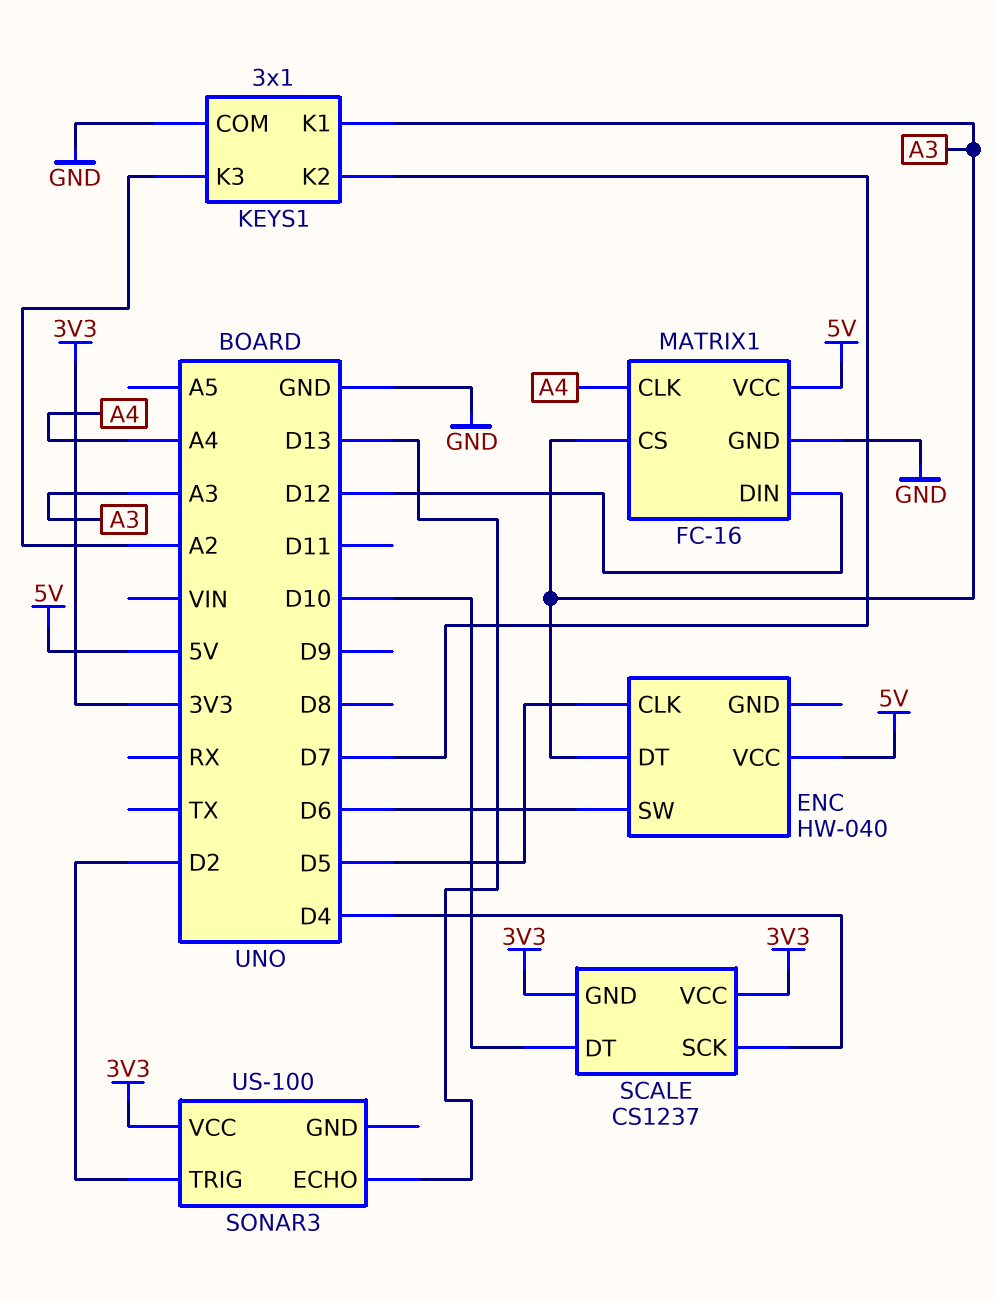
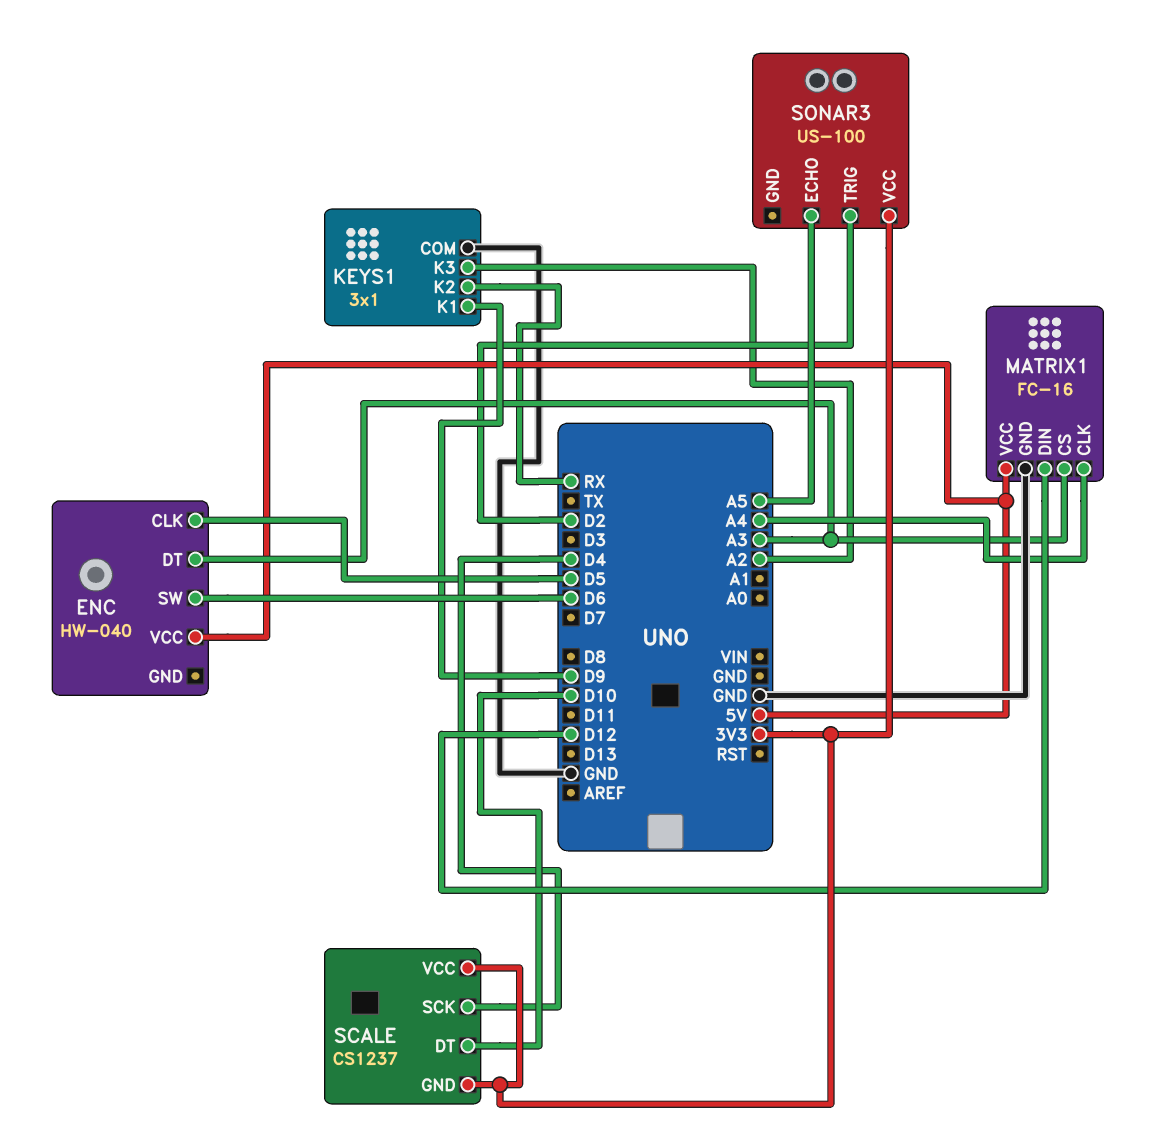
KEYS1 pin K1: A3 -> D9
KEYS1 pin K2: D7 -> RX
SONAR3 pin ECHO: D13 -> A5

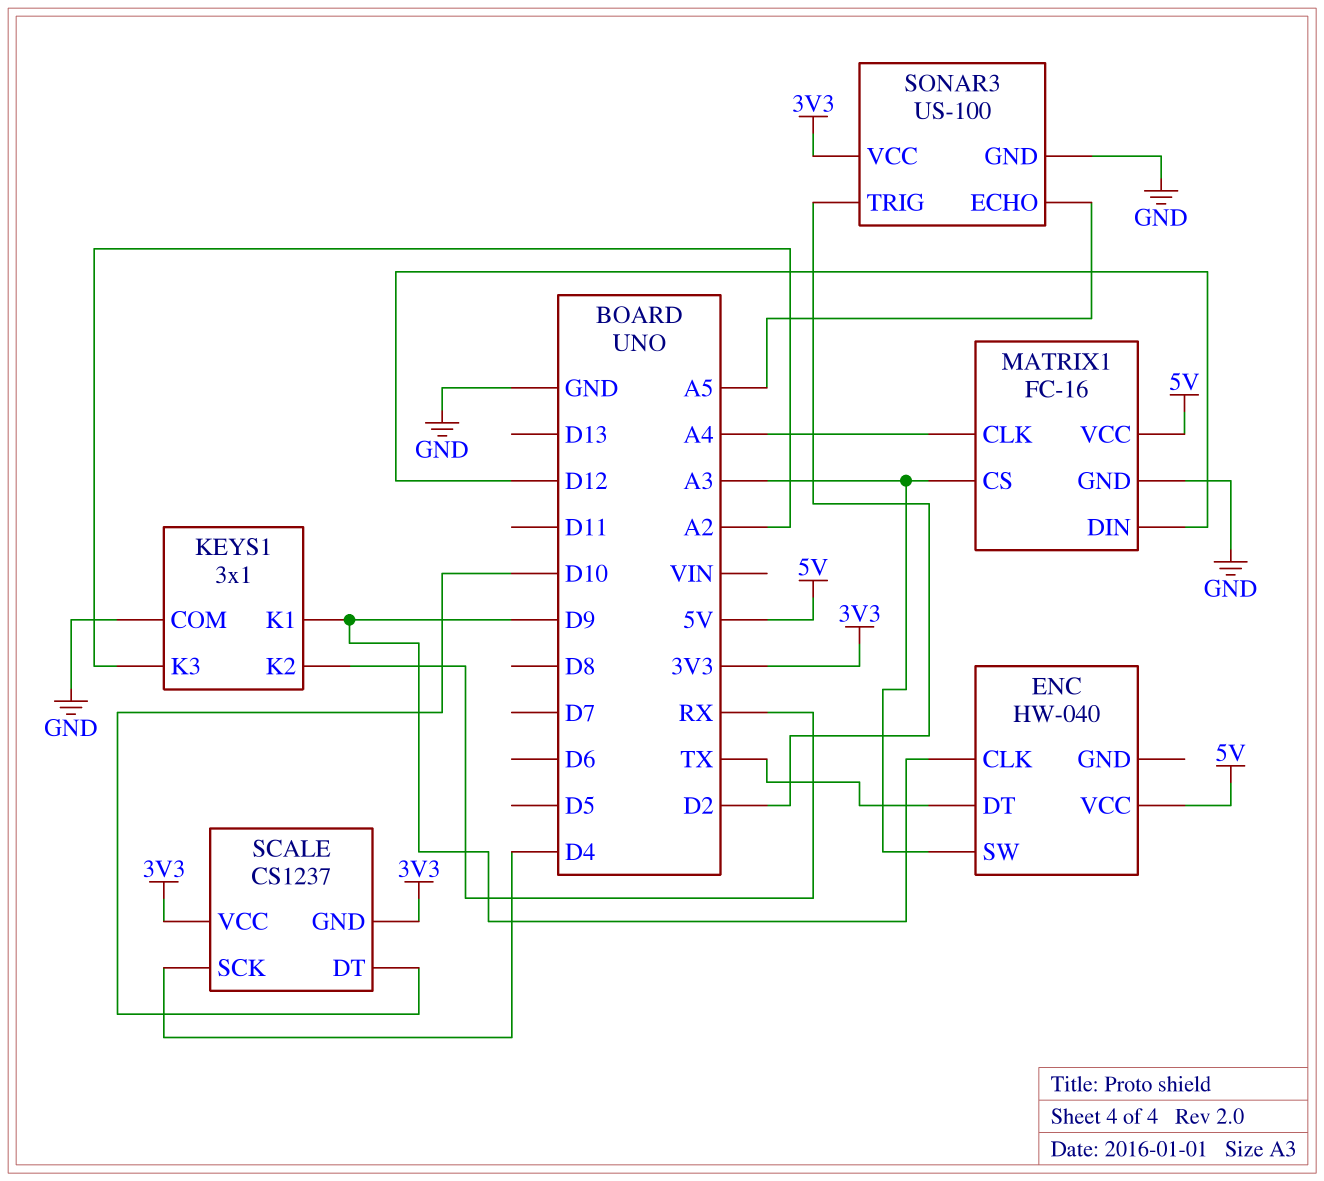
ENC pin CLK: D5 -> D9
ENC pin DT: A3 -> TX
ENC pin SW: D6 -> A3
SONAR3 pin GND: none -> GND

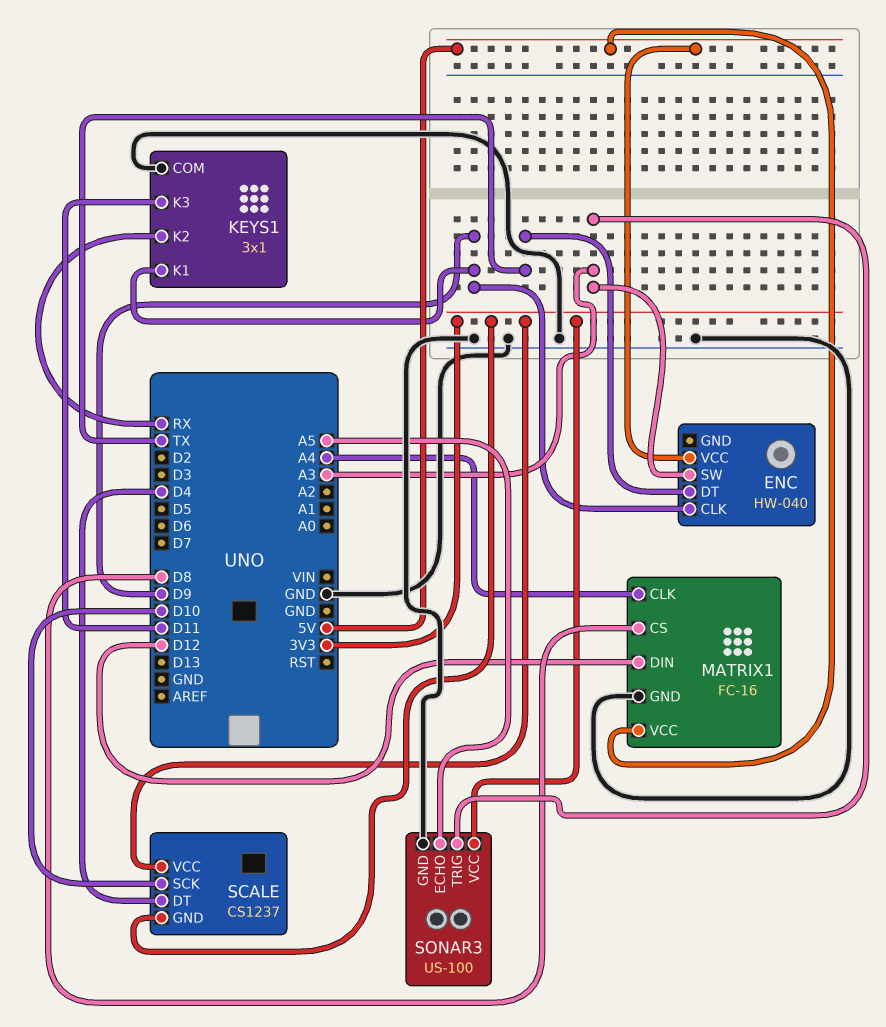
KEYS1 pin K3: A2 -> D11
MATRIX1 pin CS: A3 -> D8
SCALE pin DT: D10 -> D4
SCALE pin SCK: D4 -> D10
SONAR3 pin TRIG: D2 -> A3

